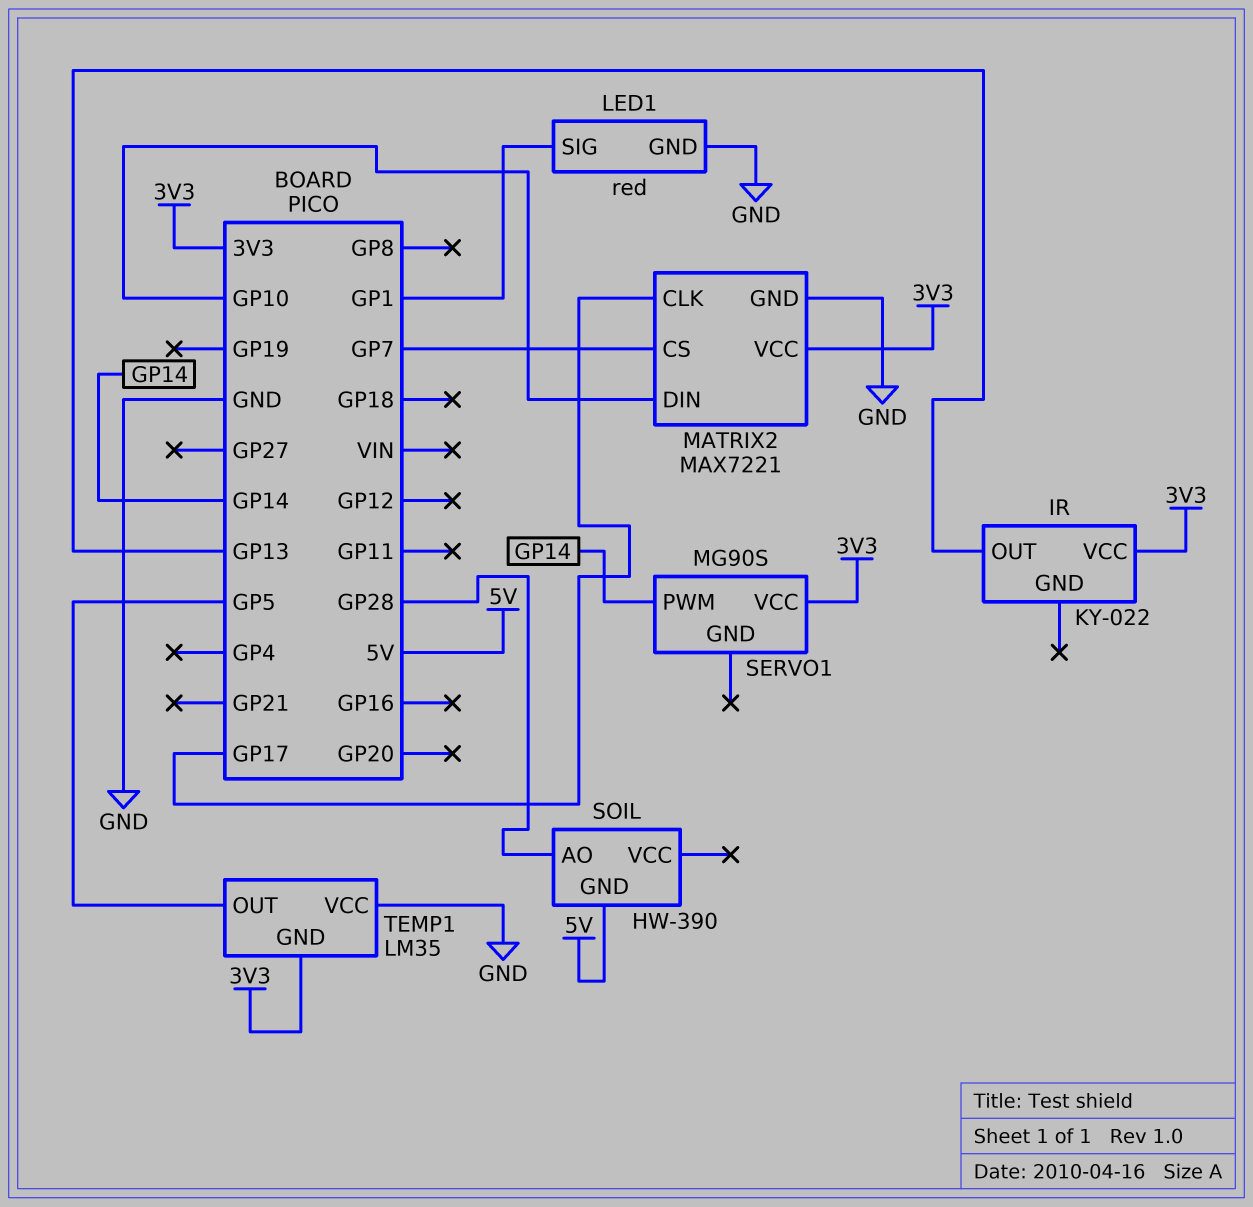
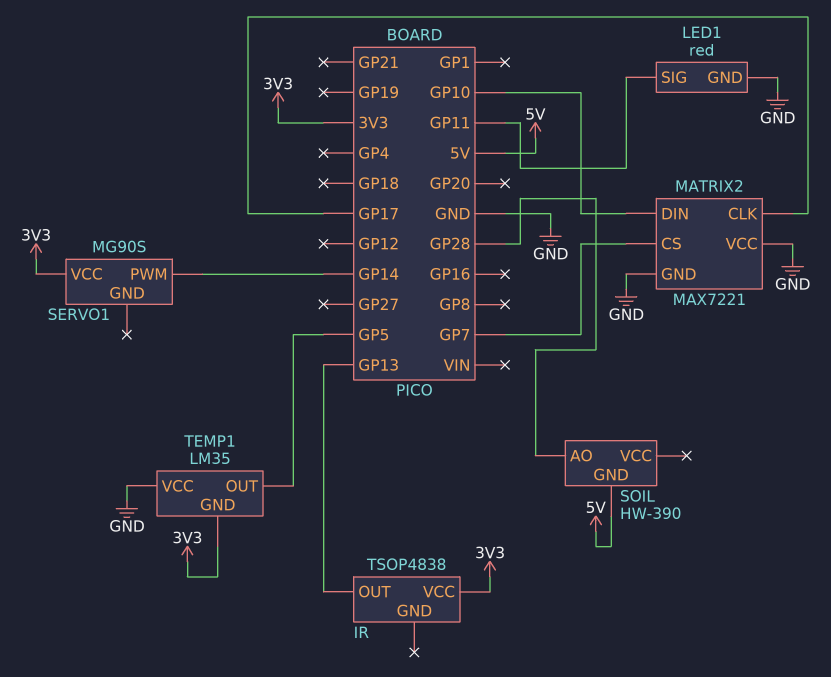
IR: KY-022 -> TSOP4838
LED1 pin SIG: GP1 -> GP11
MATRIX2 pin VCC: 3V3 -> GND

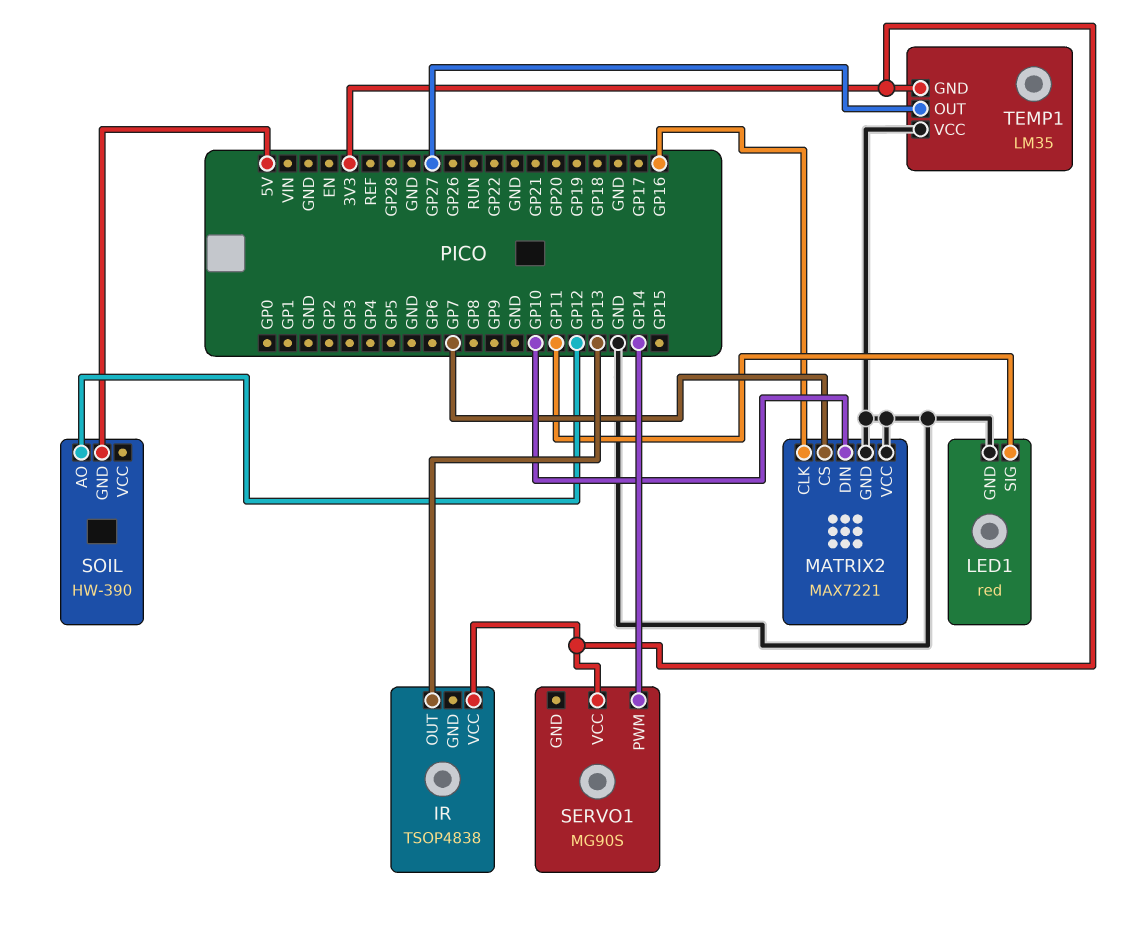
MATRIX2 pin CLK: GP17 -> GP16
SOIL pin AO: GP28 -> GP12
TEMP1 pin OUT: GP5 -> GP27

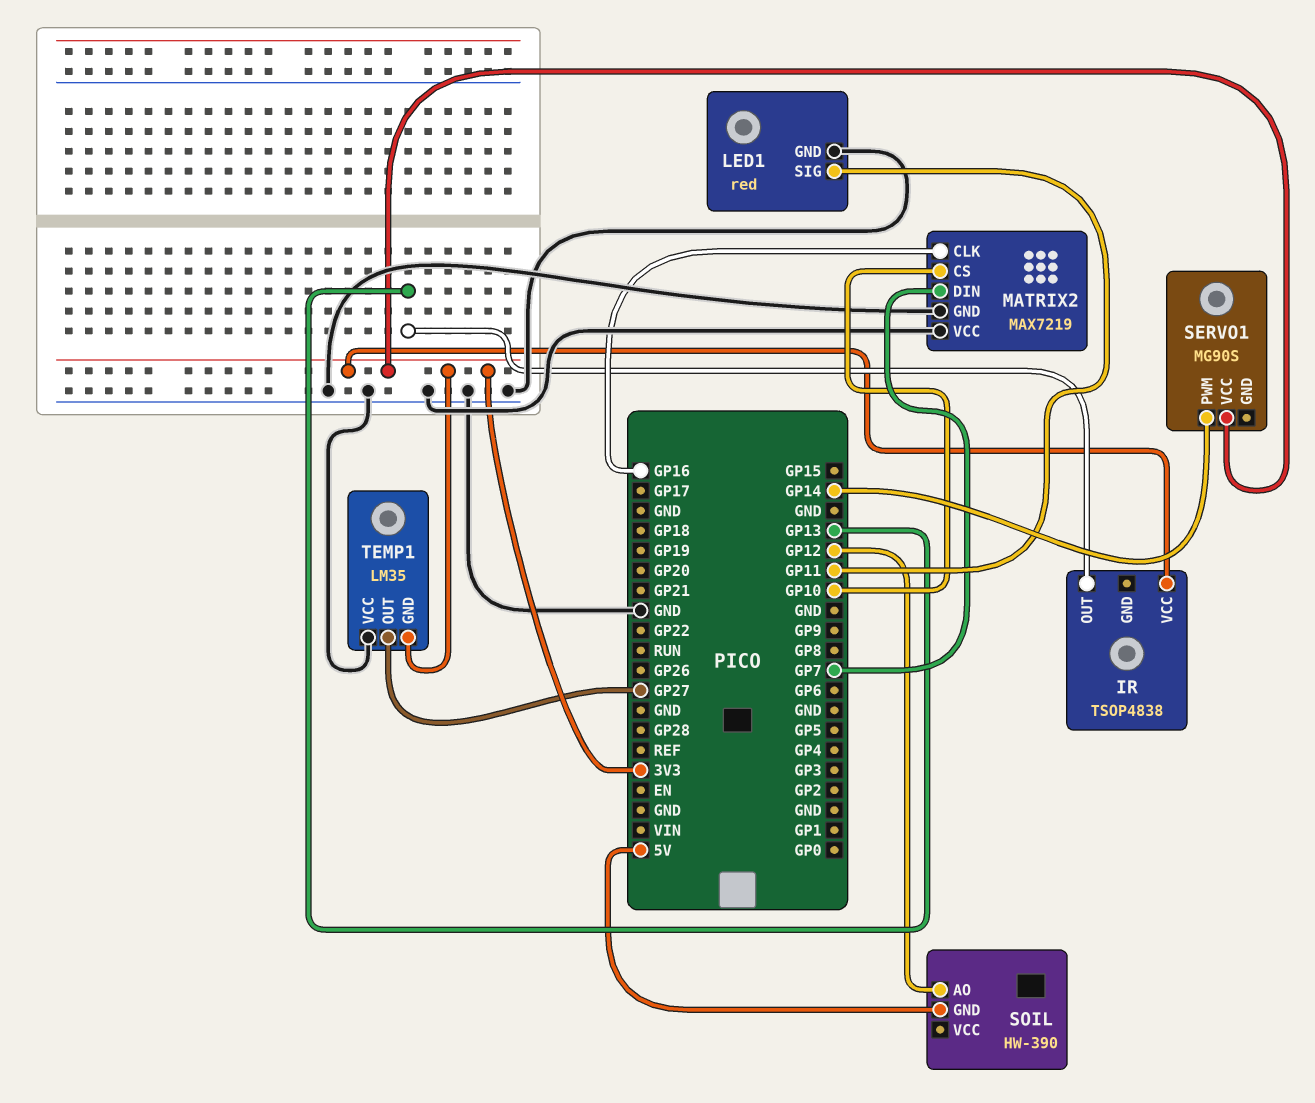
MATRIX2: MAX7221 -> MAX7219
MATRIX2 pin CS: GP7 -> GP10
MATRIX2 pin DIN: GP10 -> GP7

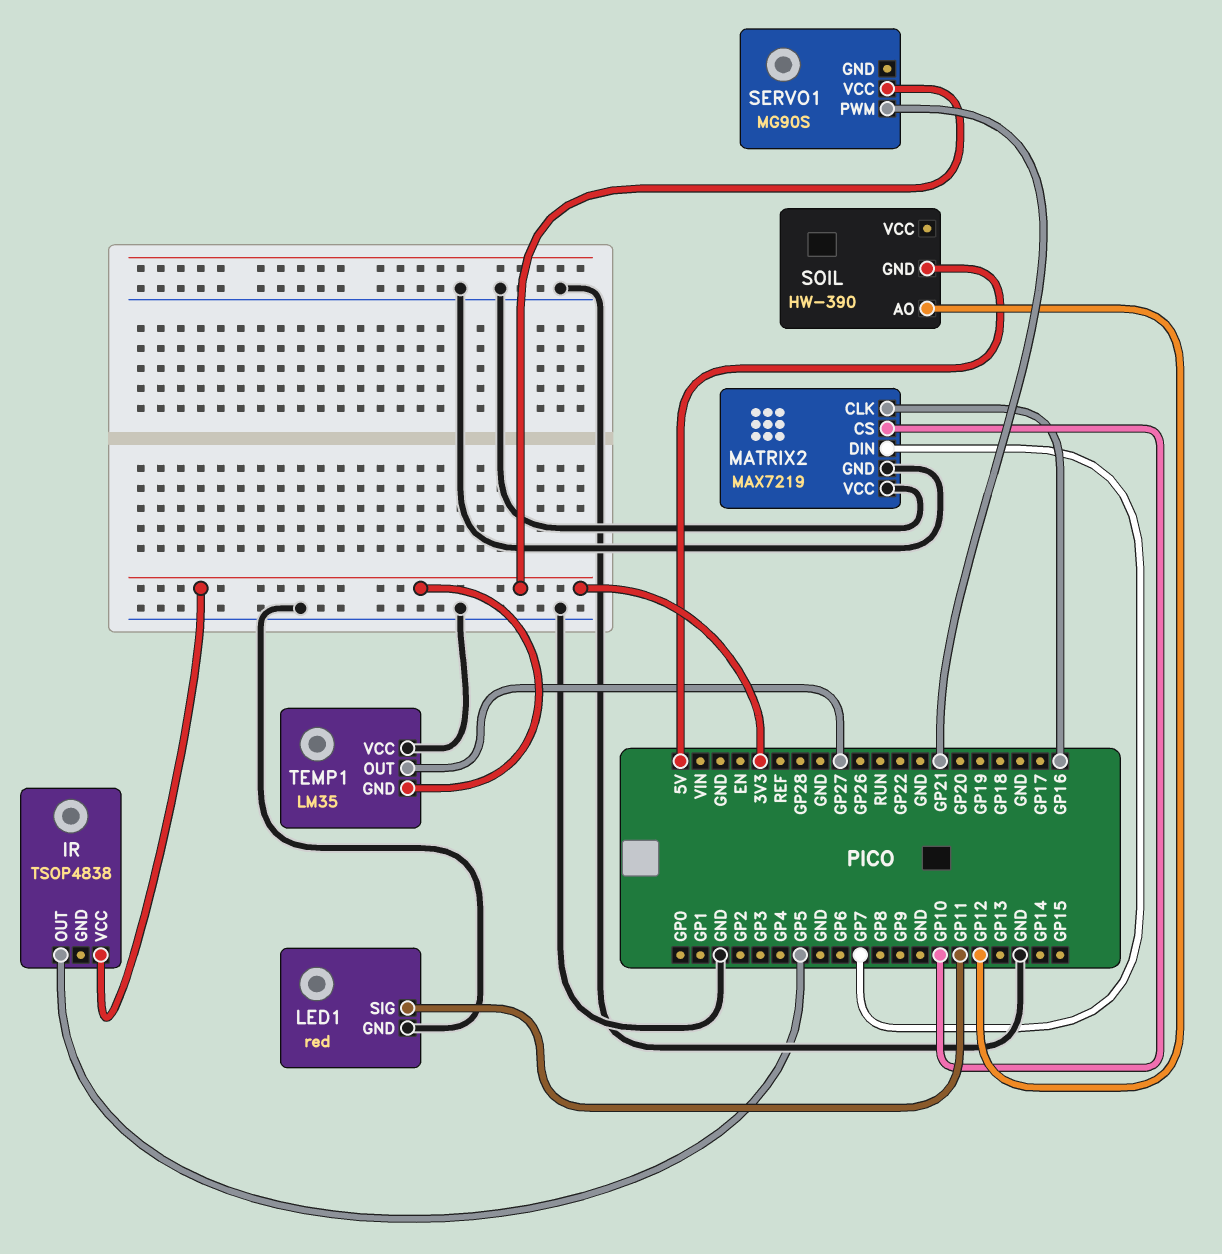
IR pin OUT: GP13 -> GP5
SERVO1 pin PWM: GP14 -> GP21

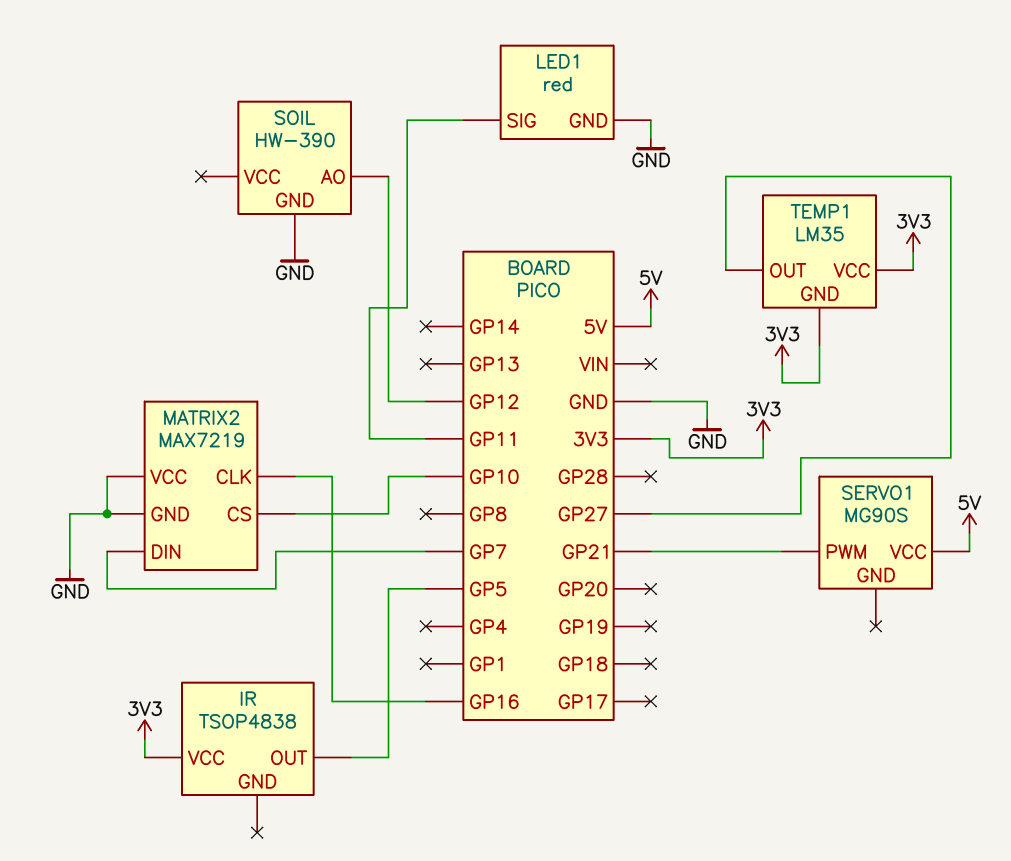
SERVO1 pin VCC: 3V3 -> 5V
SOIL pin GND: 5V -> GND
TEMP1 pin VCC: GND -> 3V3

